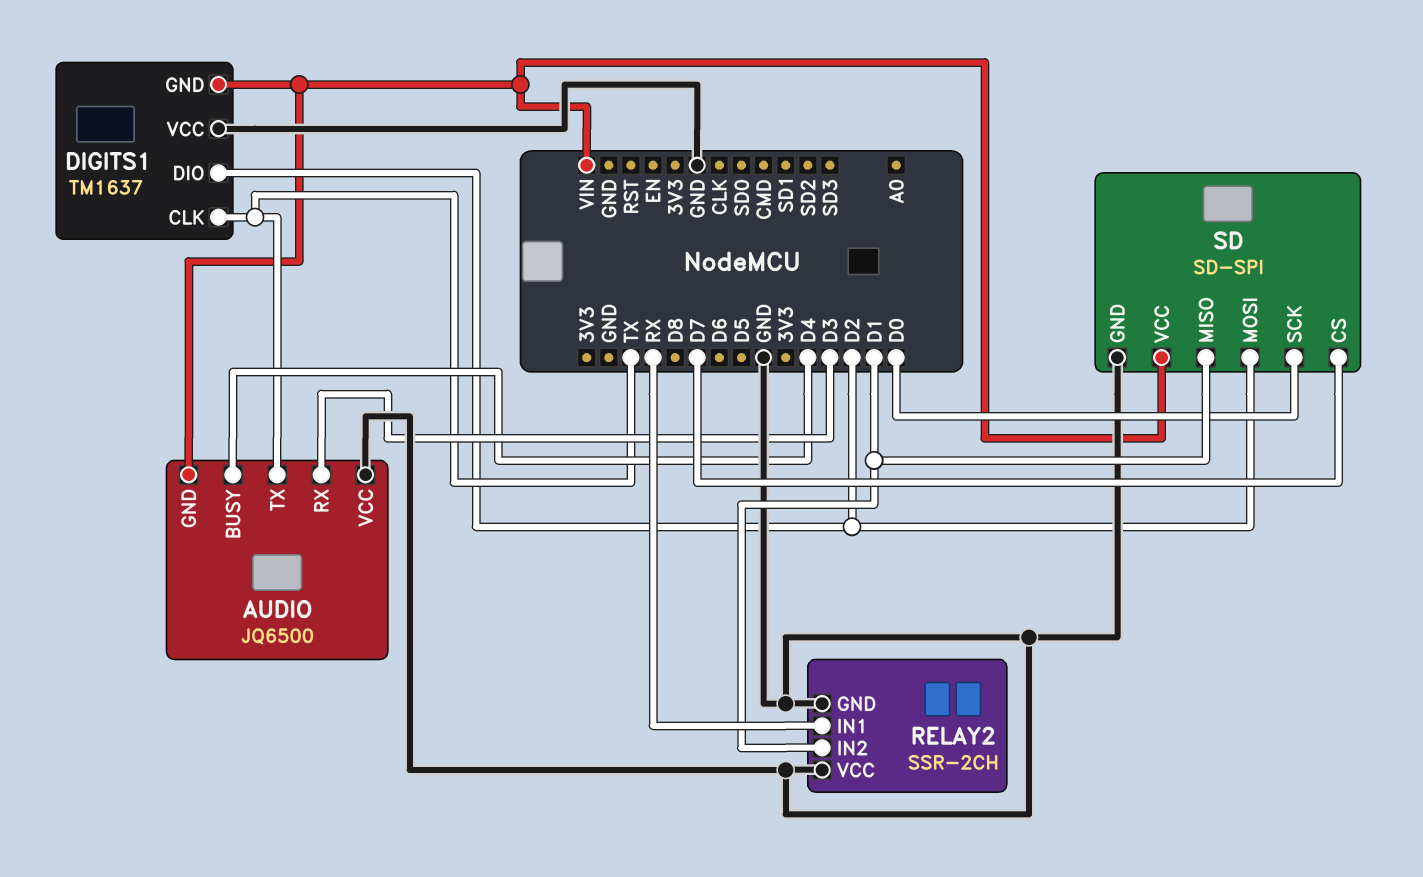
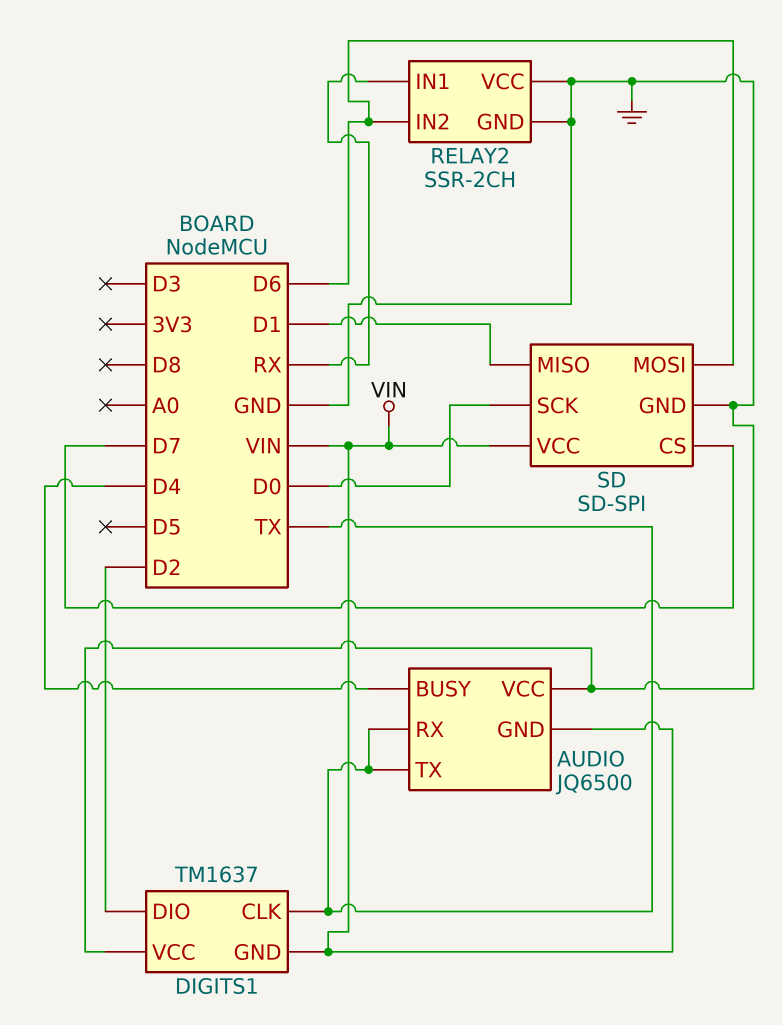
AUDIO pin RX: D3 -> TX
RELAY2 pin IN2: D1 -> D6
SD pin MOSI: D2 -> D6

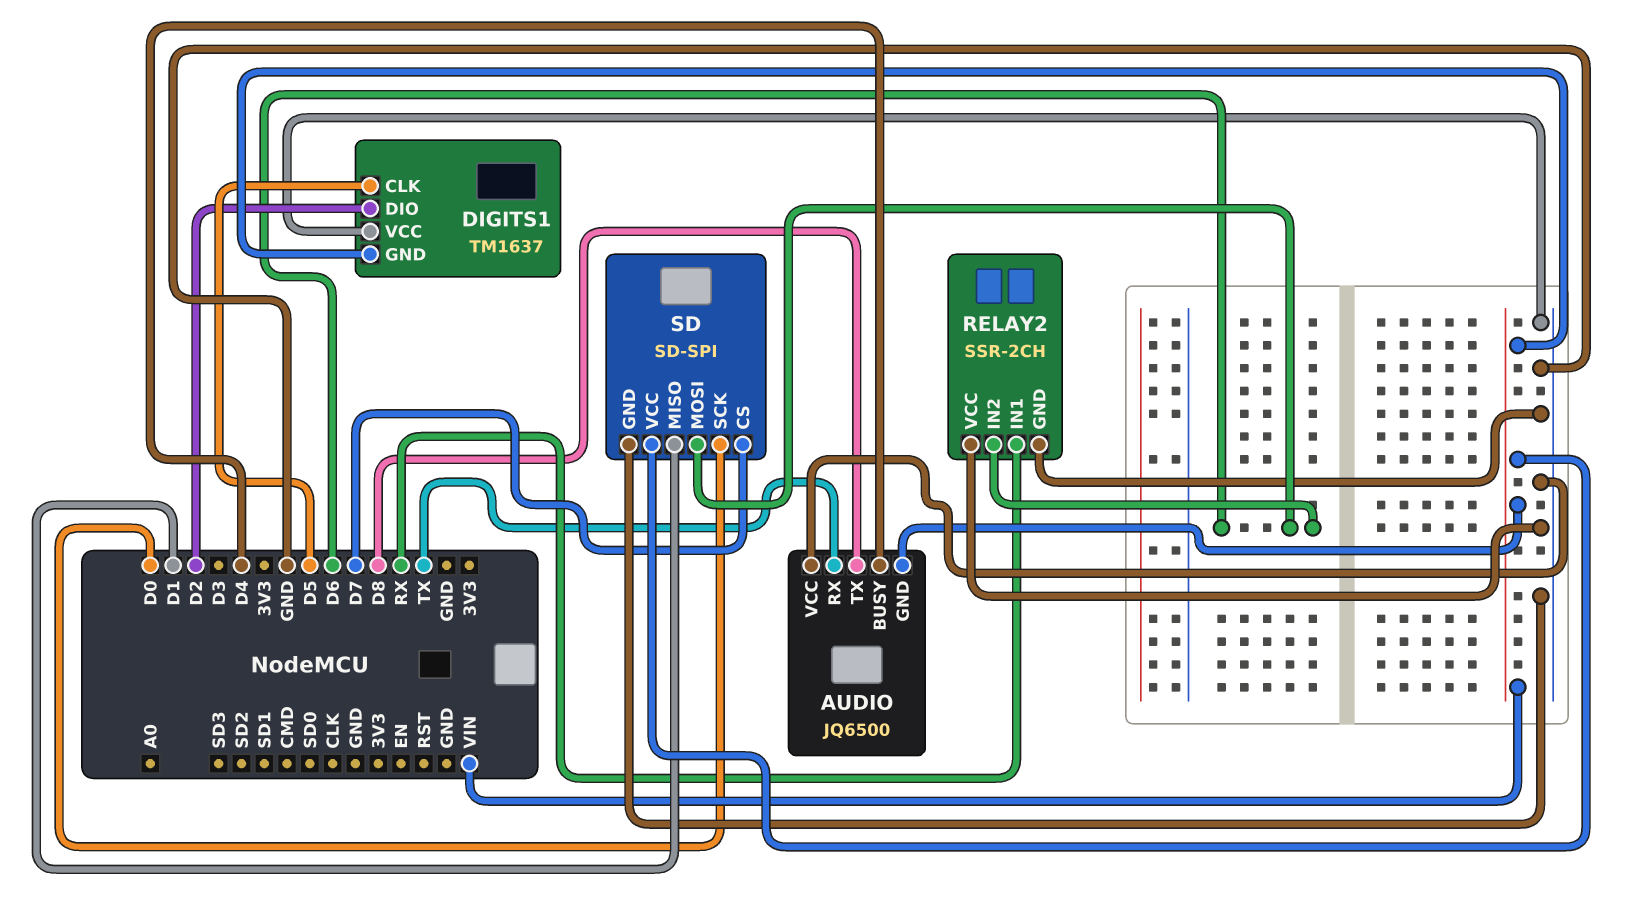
AUDIO pin TX: TX -> D8
DIGITS1 pin CLK: TX -> D5

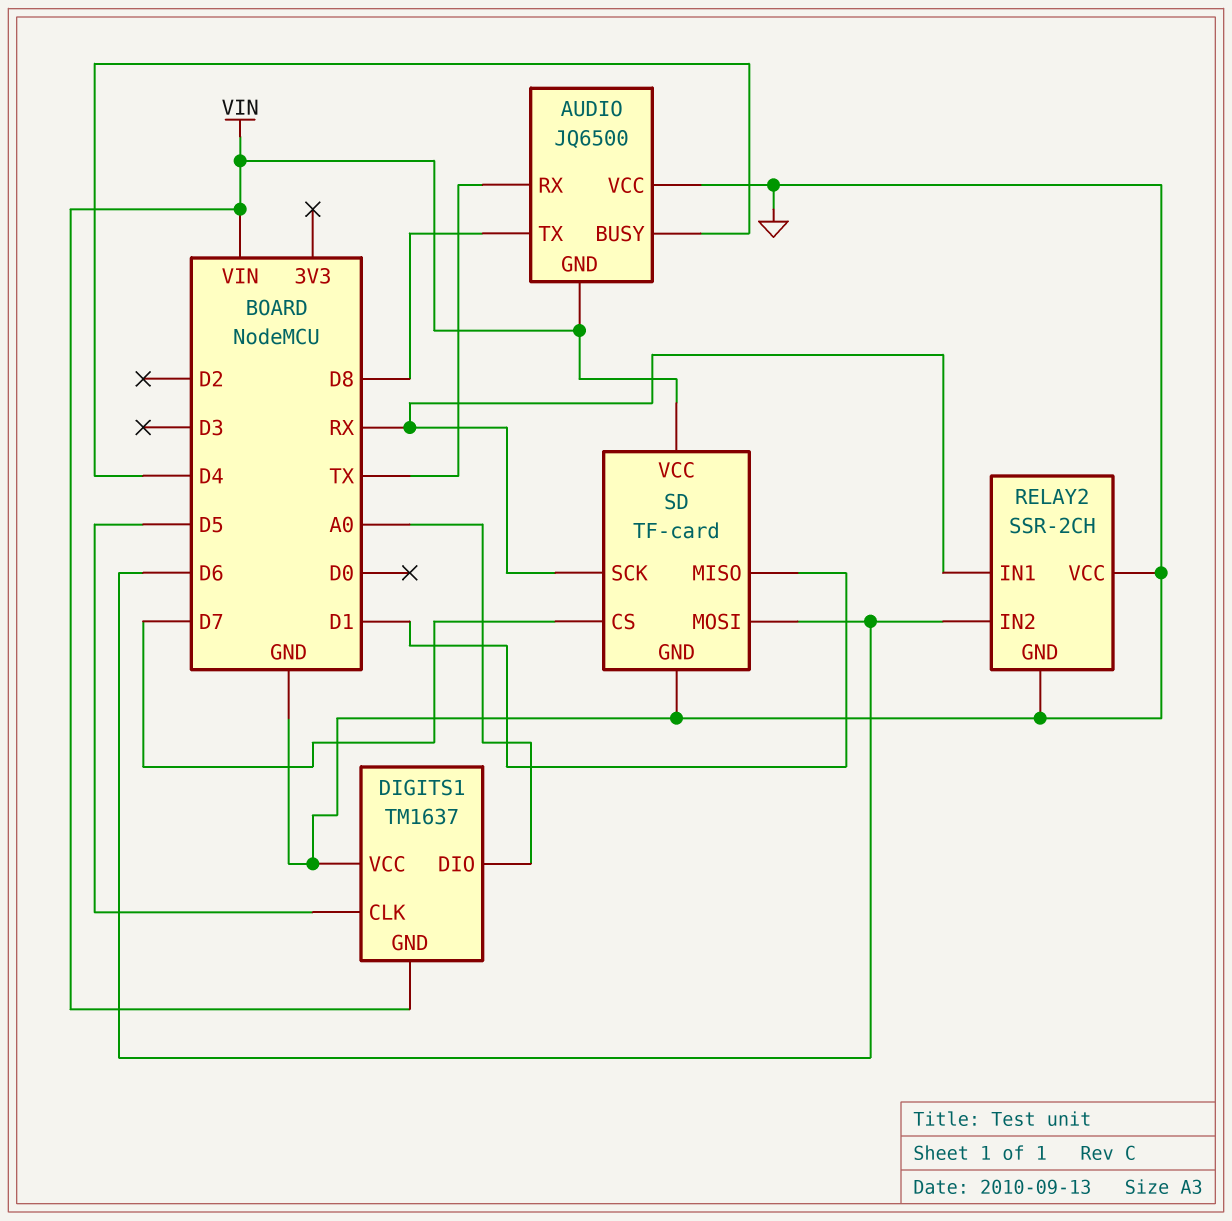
DIGITS1 pin DIO: D2 -> A0
SD: SD-SPI -> TF-card
SD pin SCK: D0 -> RX

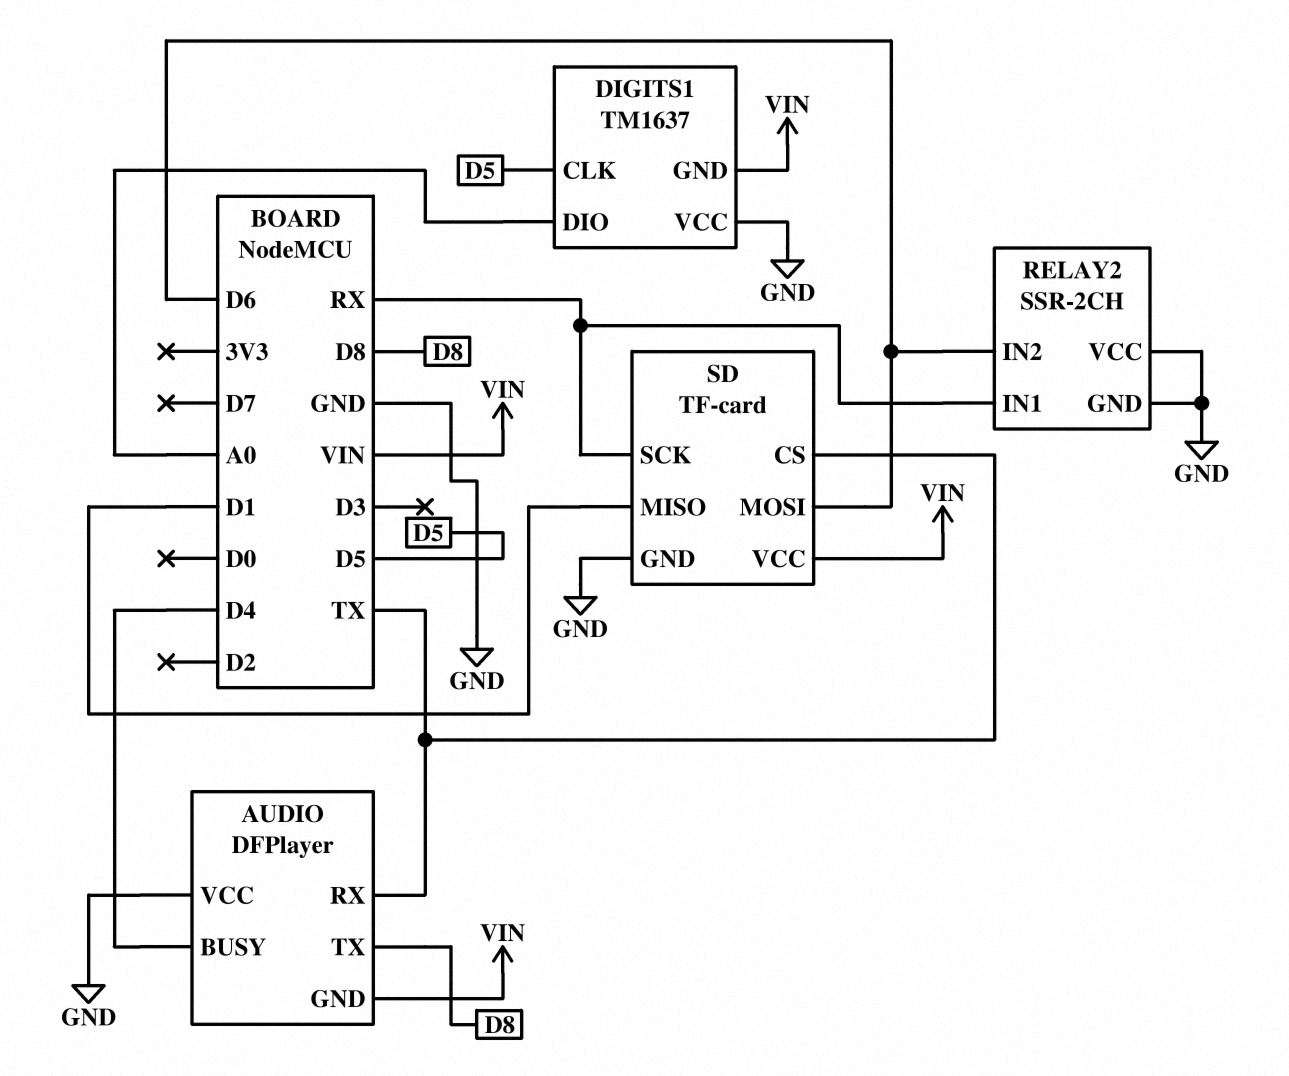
AUDIO: JQ6500 -> DFPlayer
SD pin CS: D7 -> TX

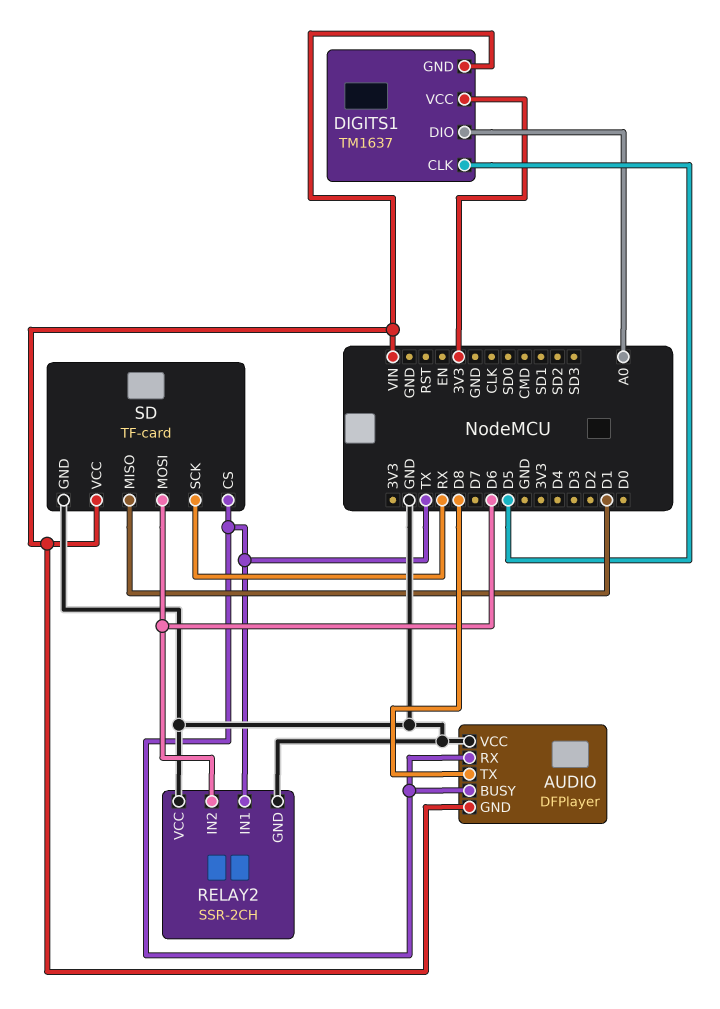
AUDIO pin BUSY: D4 -> TX
DIGITS1 pin VCC: GND -> 3V3
RELAY2 pin IN1: RX -> TX

